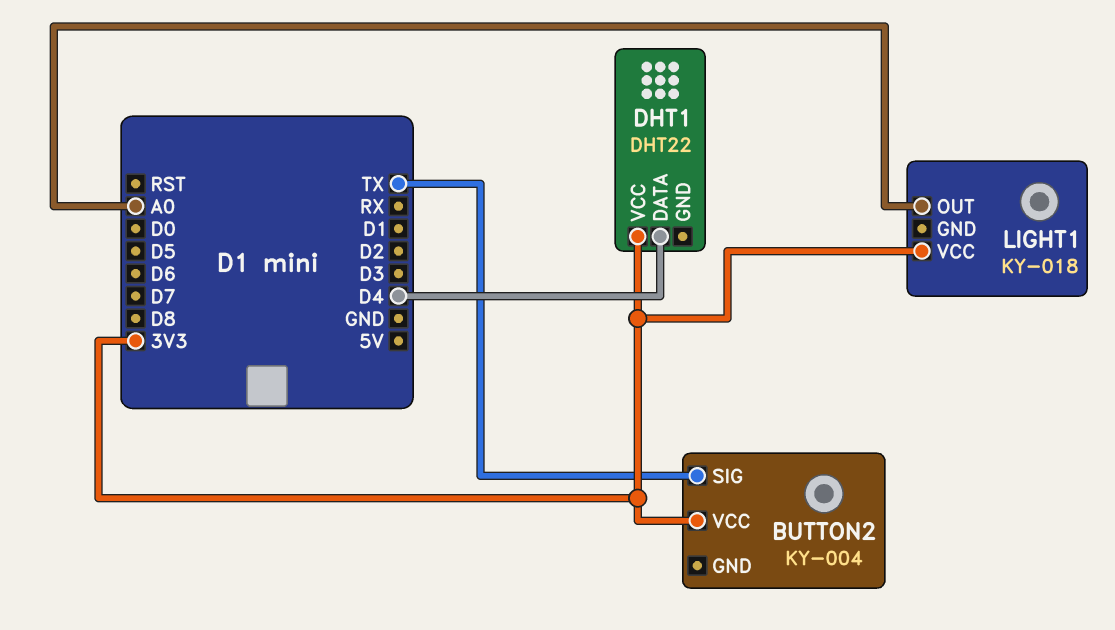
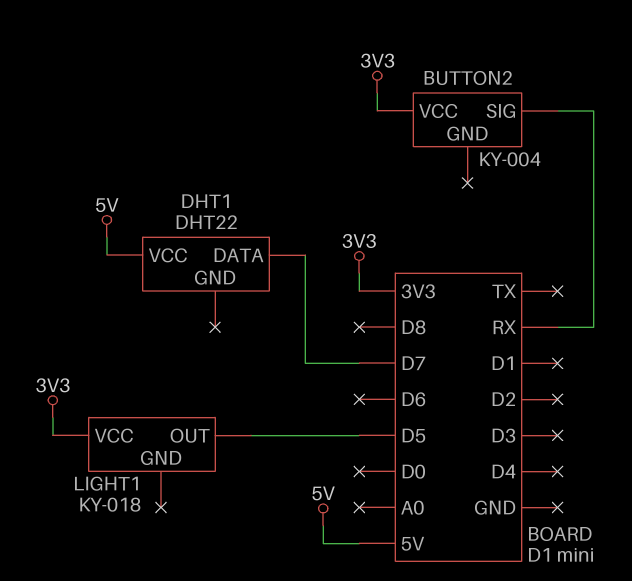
BUTTON2 pin SIG: TX -> RX
DHT1 pin DATA: D4 -> D7
DHT1 pin VCC: 3V3 -> 5V
LIGHT1 pin OUT: A0 -> D5

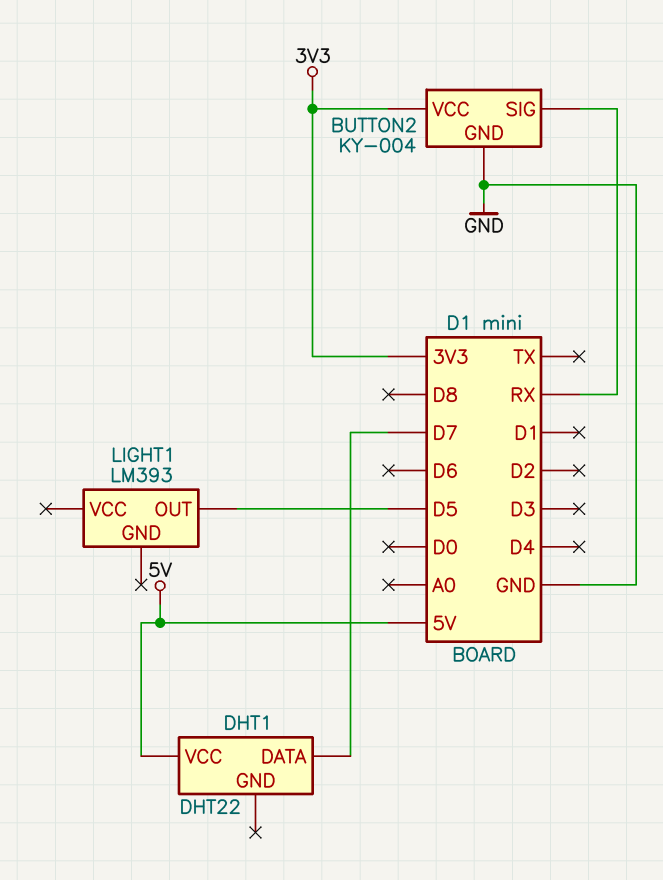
BUTTON2 pin GND: none -> GND
LIGHT1: KY-018 -> LM393
LIGHT1 pin VCC: 3V3 -> none

